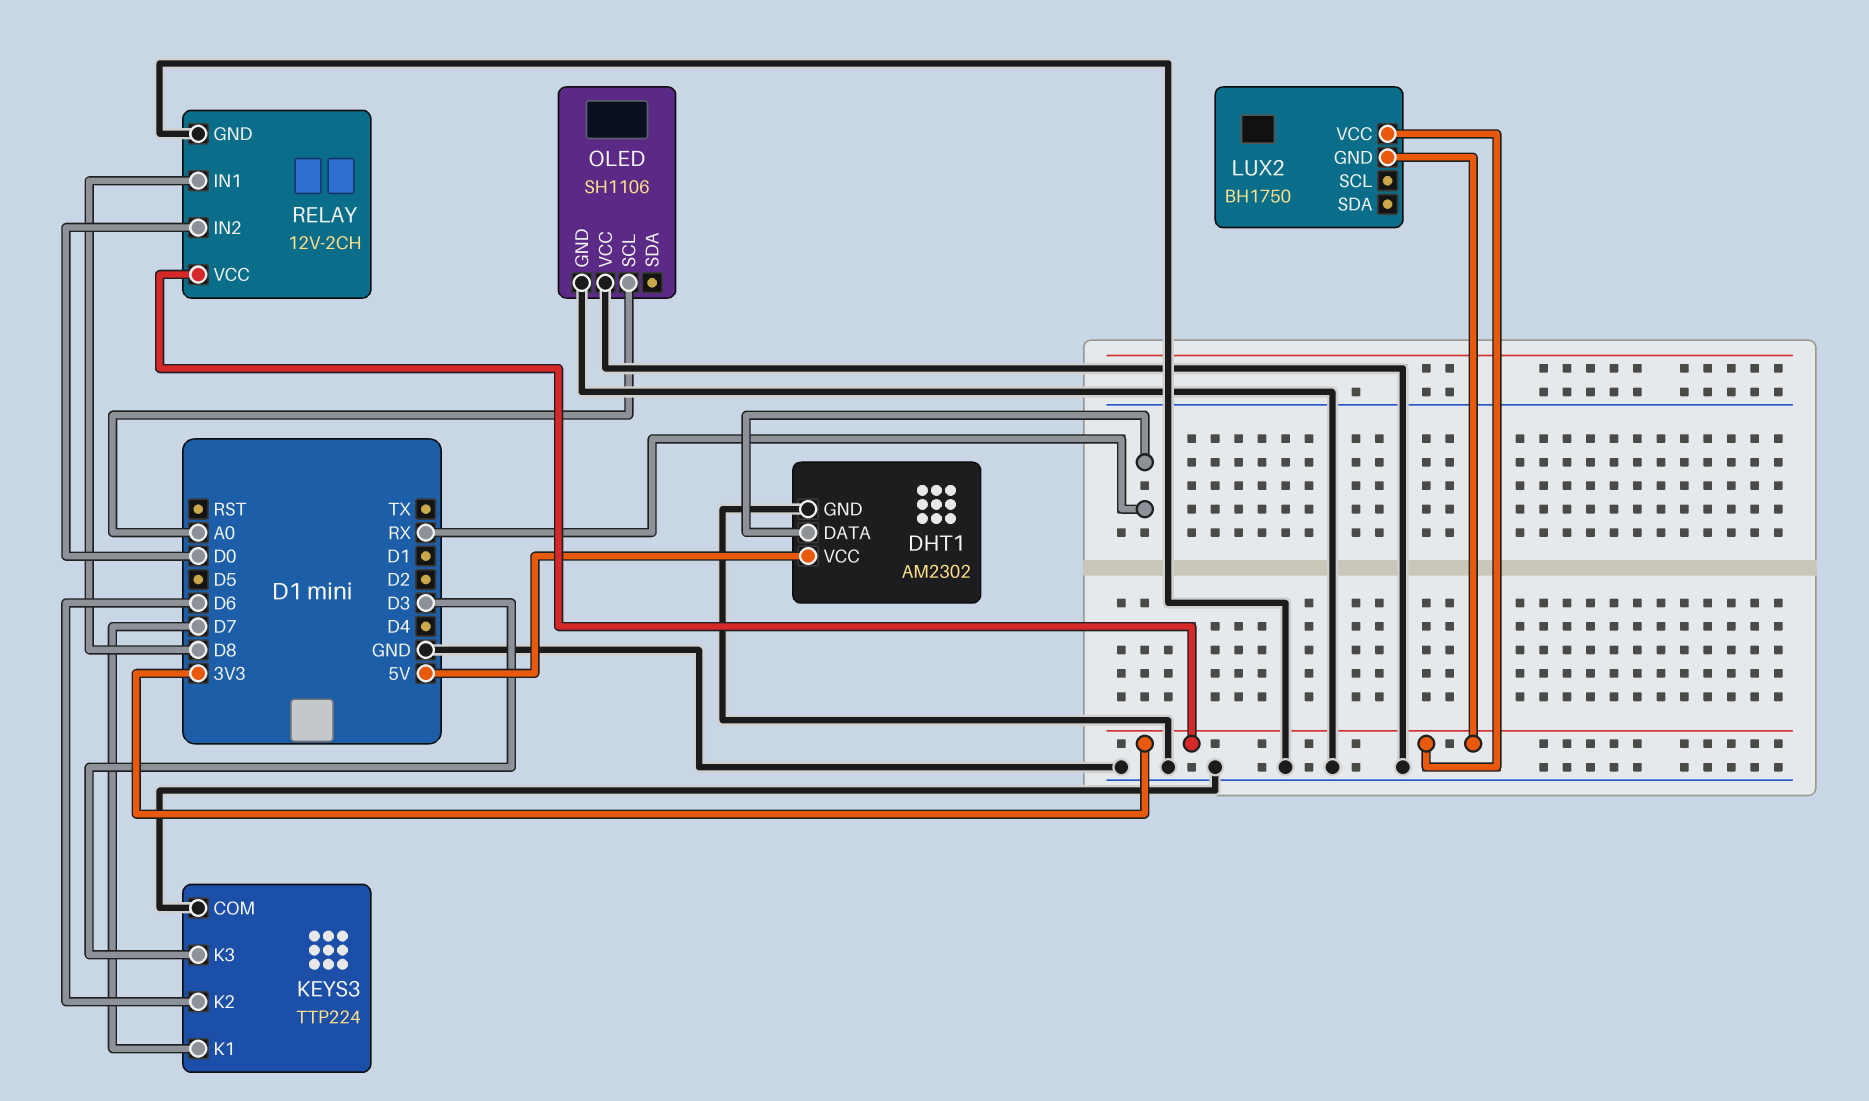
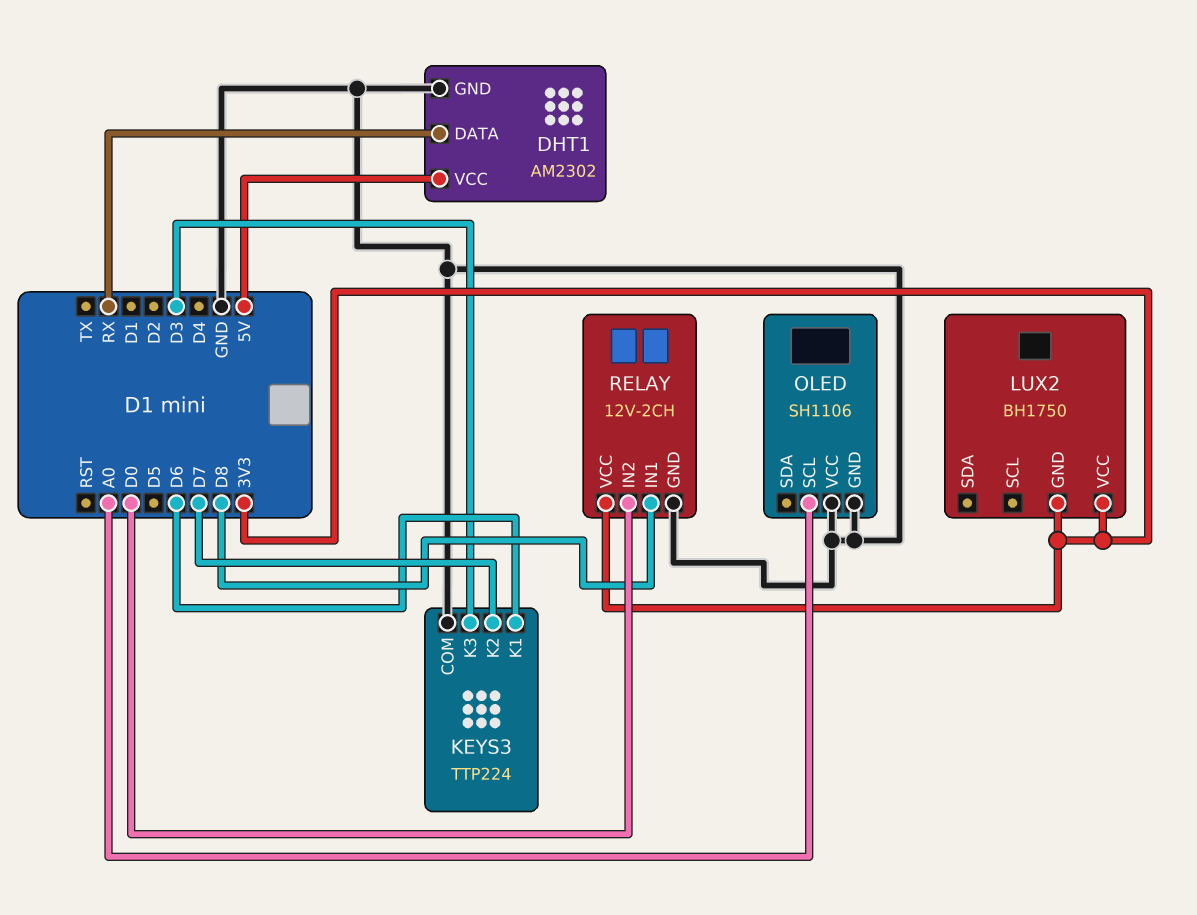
KEYS3 pin K1: D7 -> D6
KEYS3 pin K2: D6 -> D7

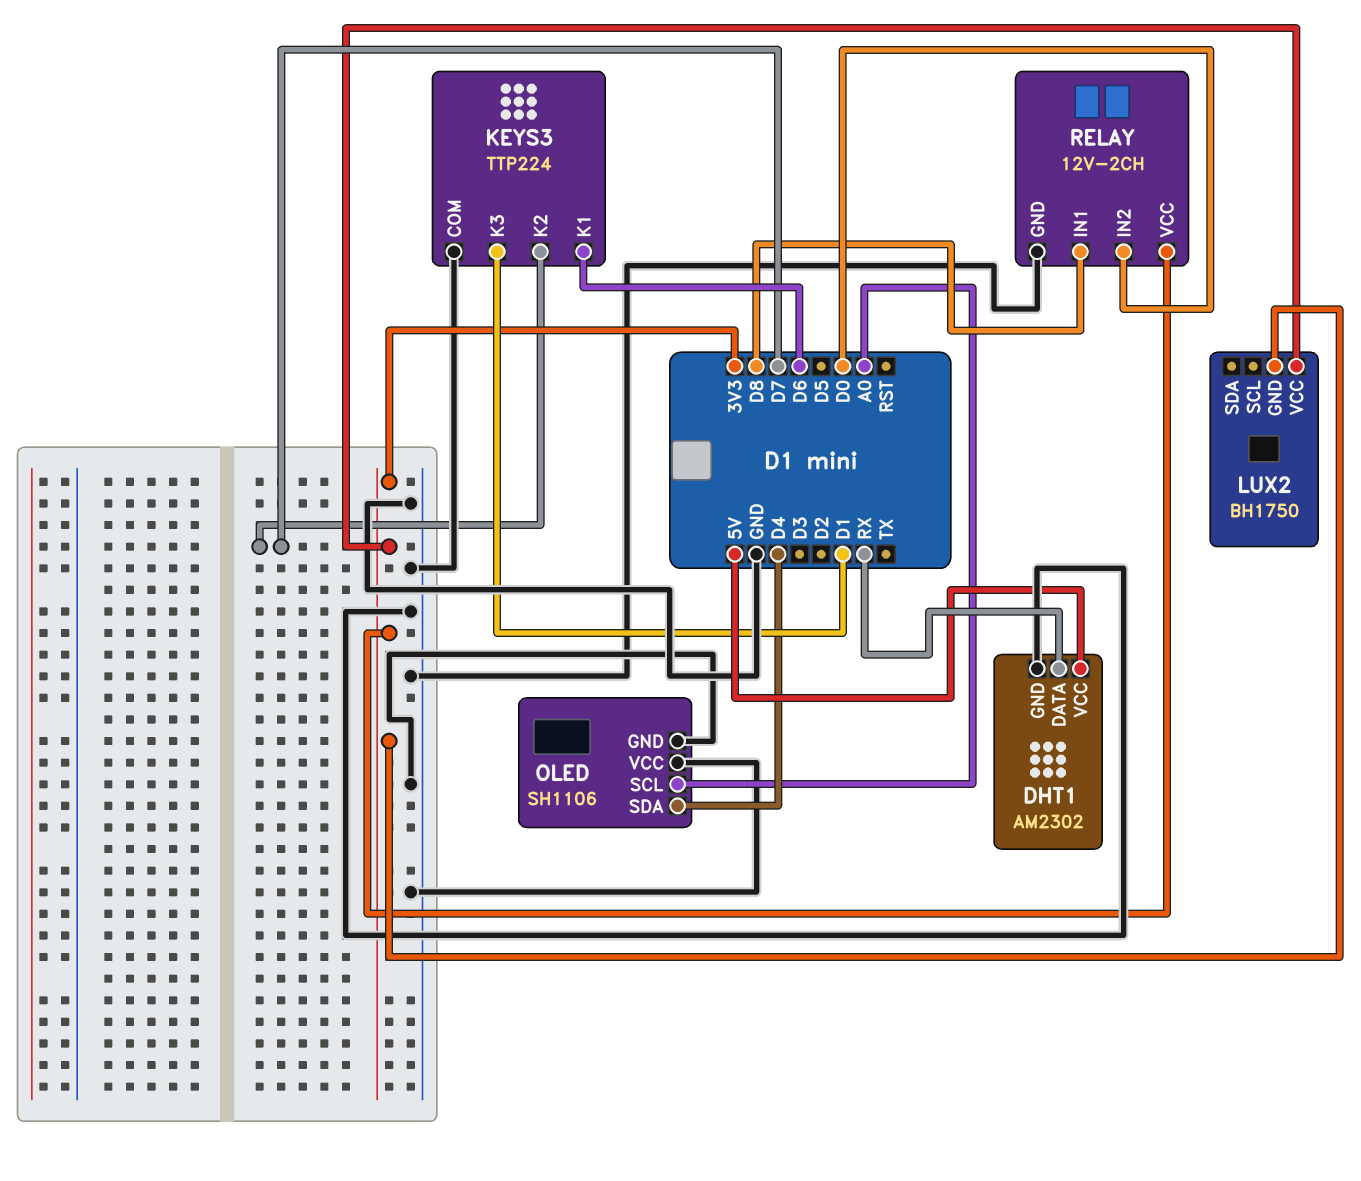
KEYS3 pin K3: D3 -> D1
OLED pin SDA: none -> D4

